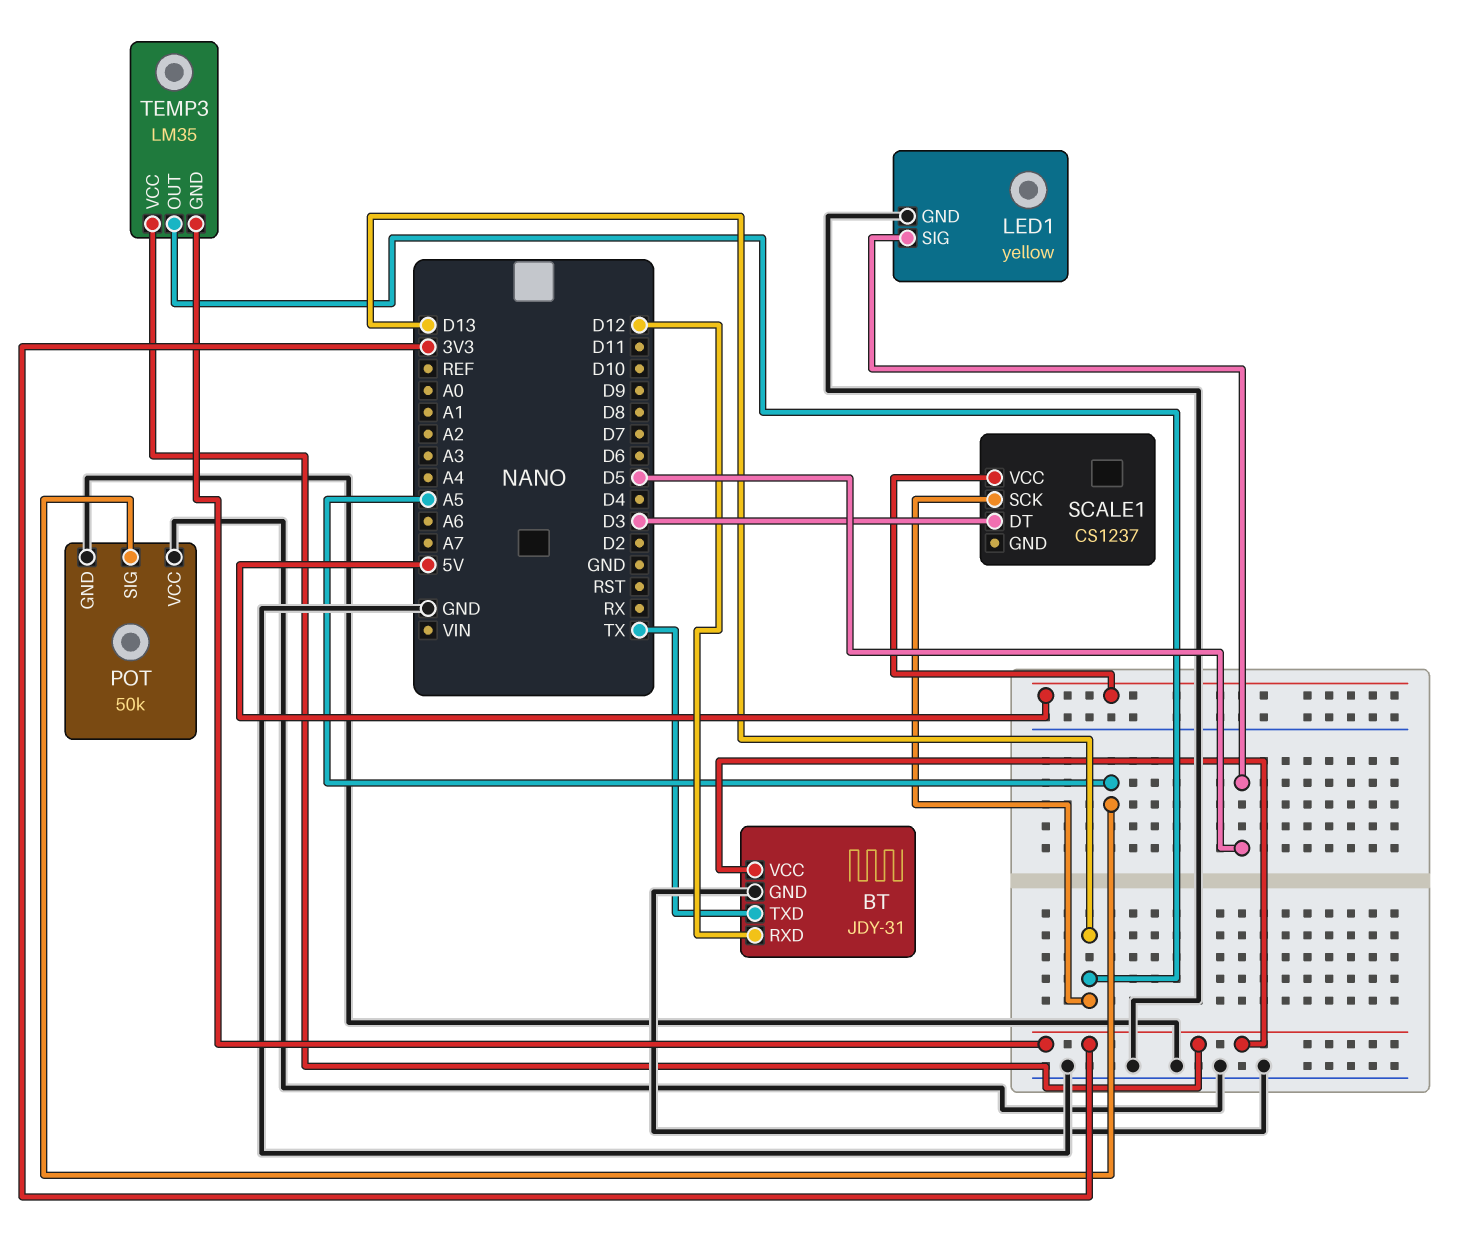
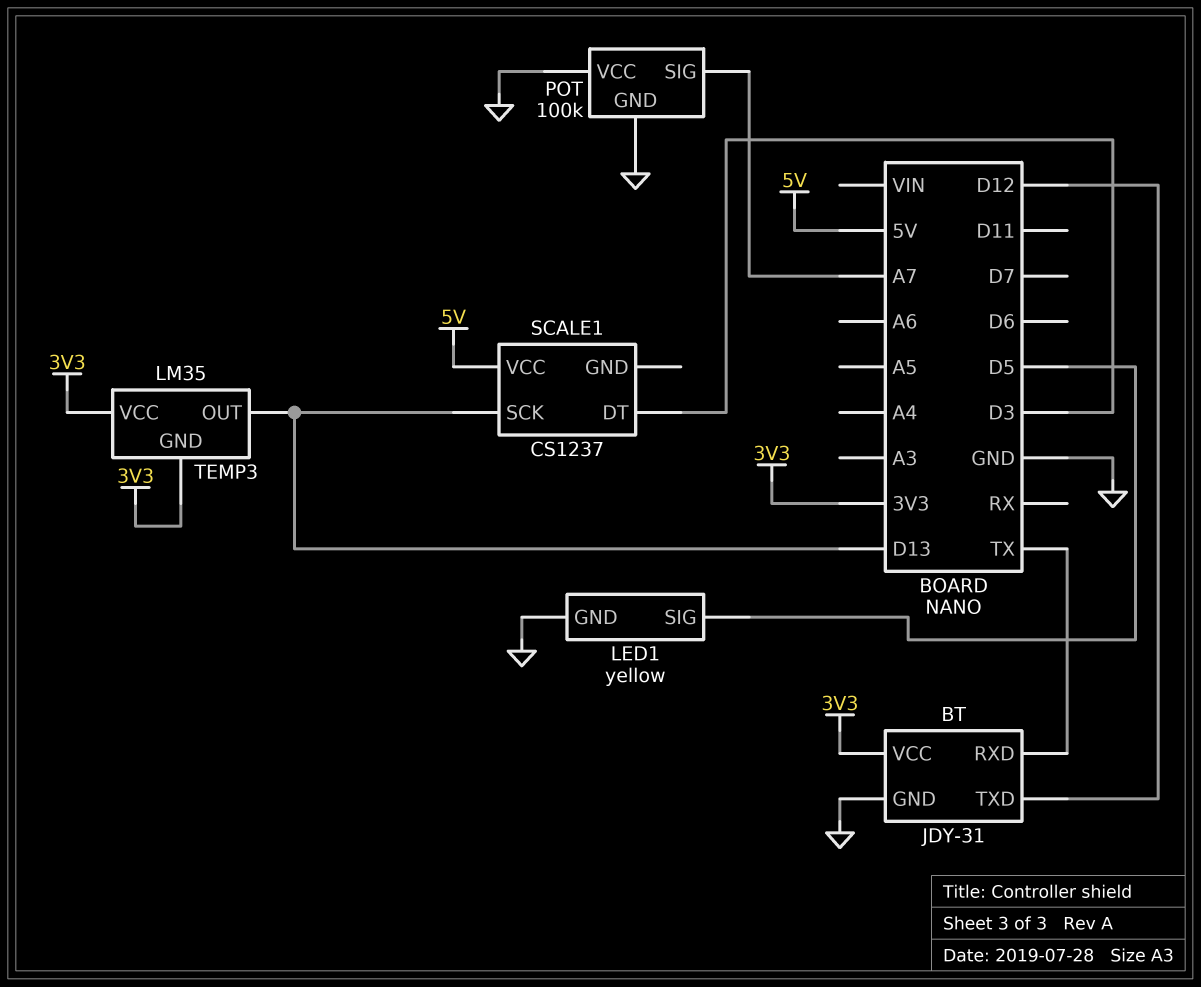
BT pin RXD: D12 -> TX
BT pin TXD: TX -> D12
POT: 50k -> 100k
POT pin SIG: A5 -> A7

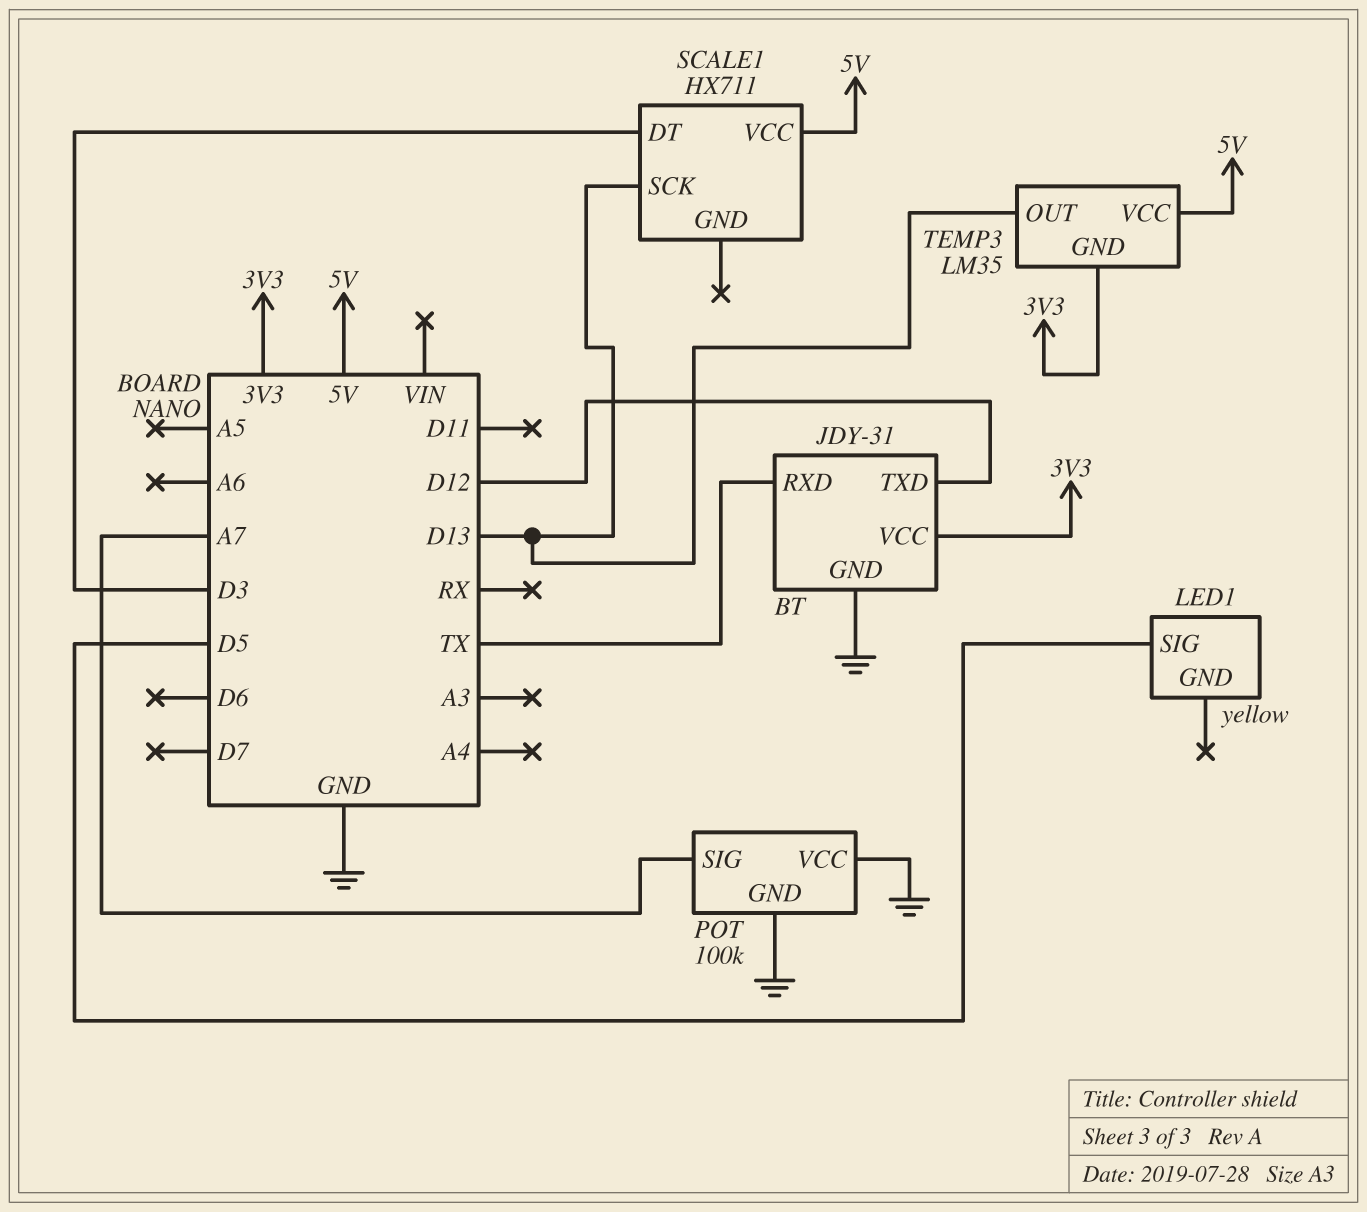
LED1 pin GND: GND -> none
SCALE1: CS1237 -> HX711
TEMP3 pin VCC: 3V3 -> 5V

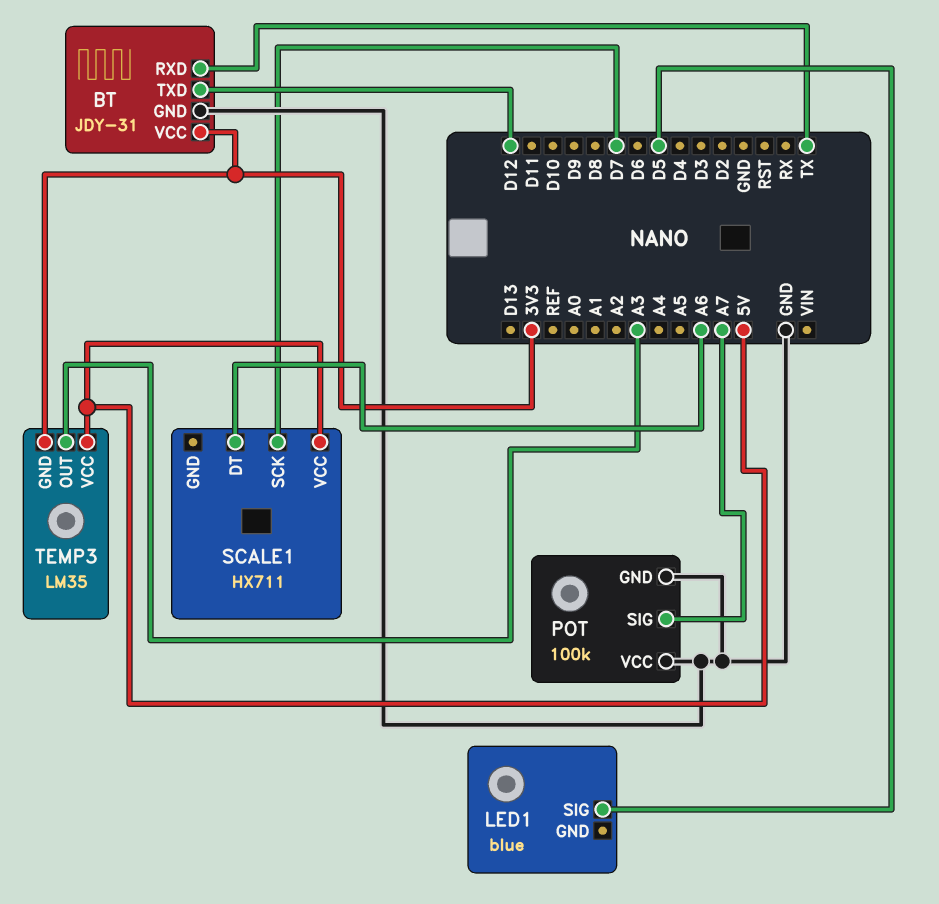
LED1: yellow -> blue
SCALE1 pin DT: D3 -> A6
SCALE1 pin SCK: D13 -> D7
TEMP3 pin OUT: D13 -> A3

